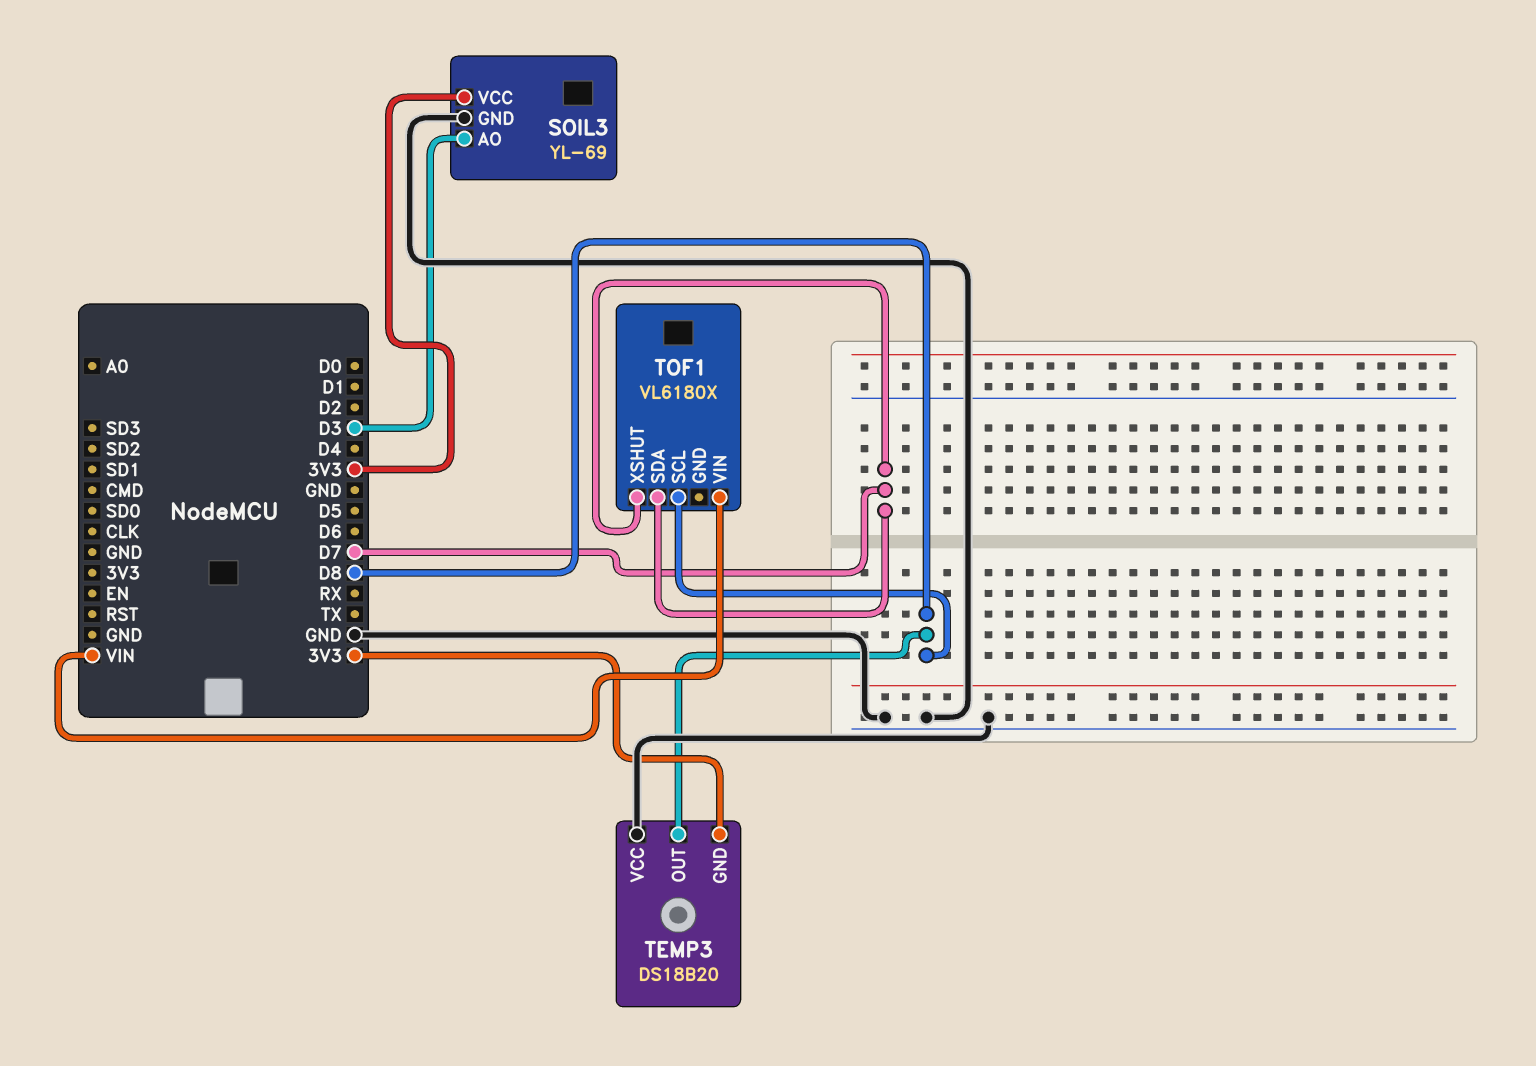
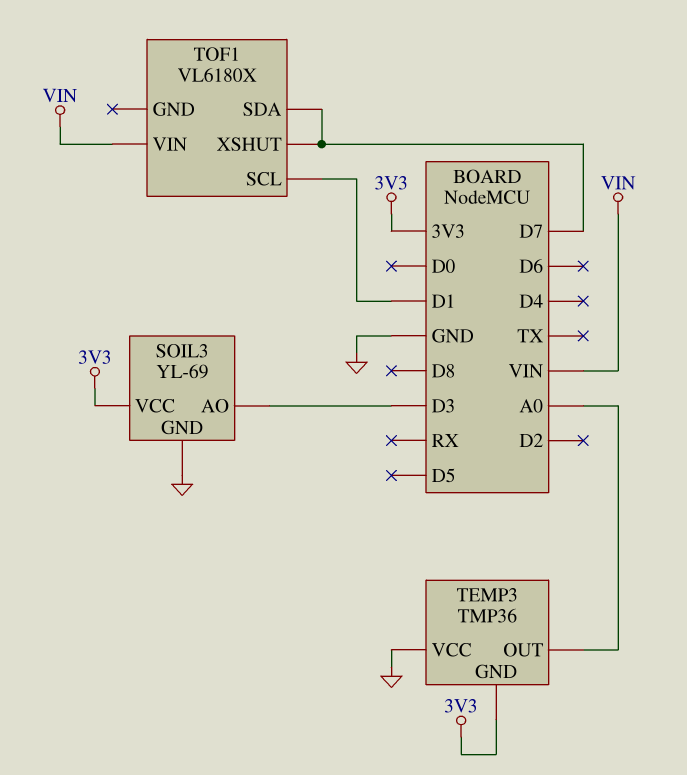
TEMP3: DS18B20 -> TMP36
TEMP3 pin OUT: D8 -> A0
TOF1 pin SCL: D8 -> D1

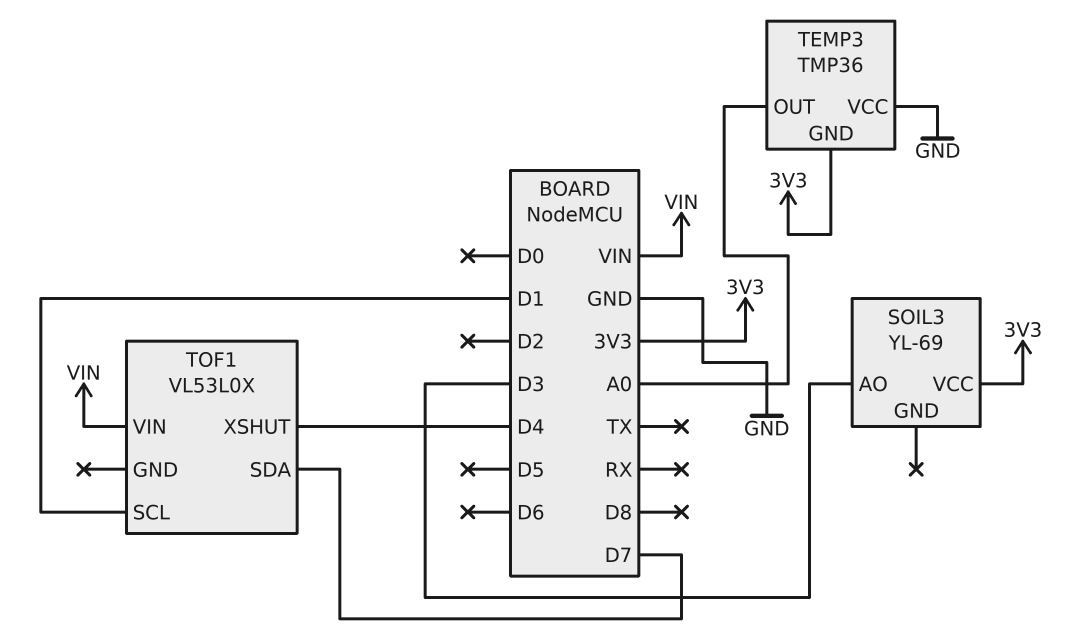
SOIL3 pin GND: GND -> none
TOF1: VL6180X -> VL53L0X
TOF1 pin XSHUT: D7 -> D4

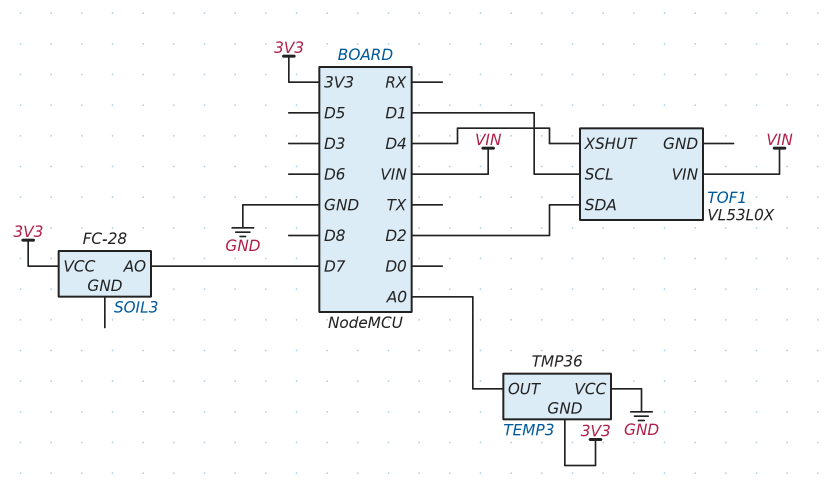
SOIL3: YL-69 -> FC-28
SOIL3 pin AO: D3 -> D7
TOF1 pin SDA: D7 -> D2

